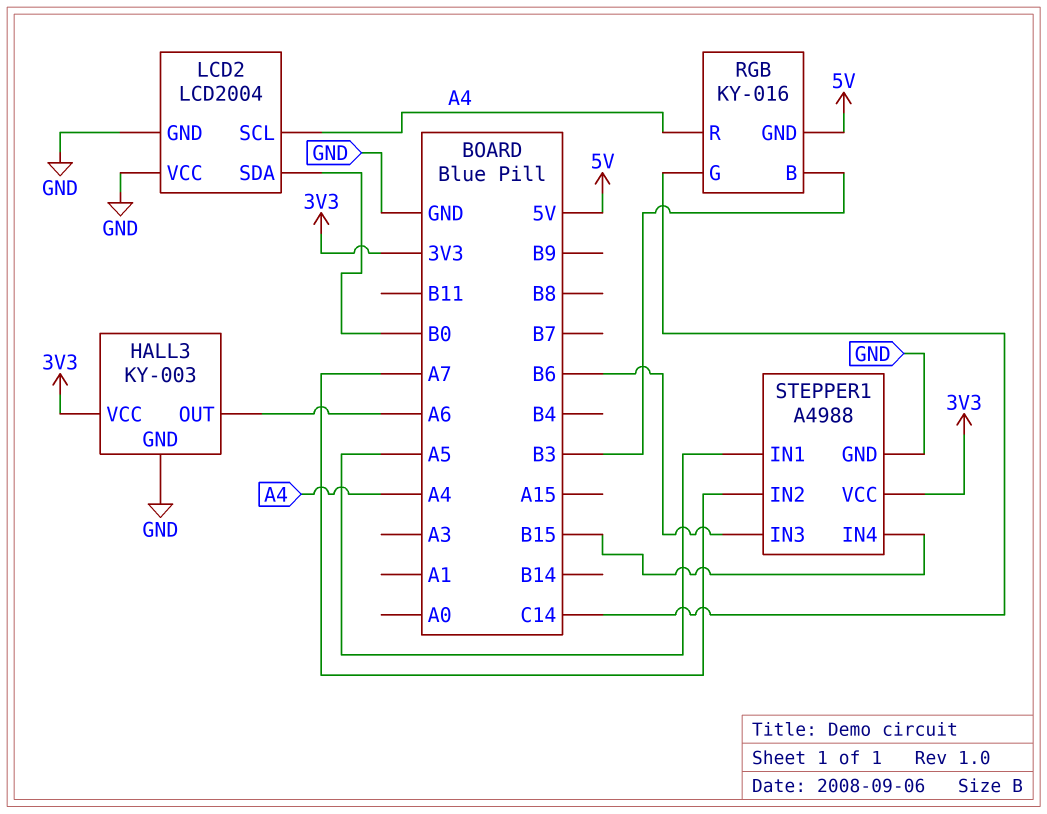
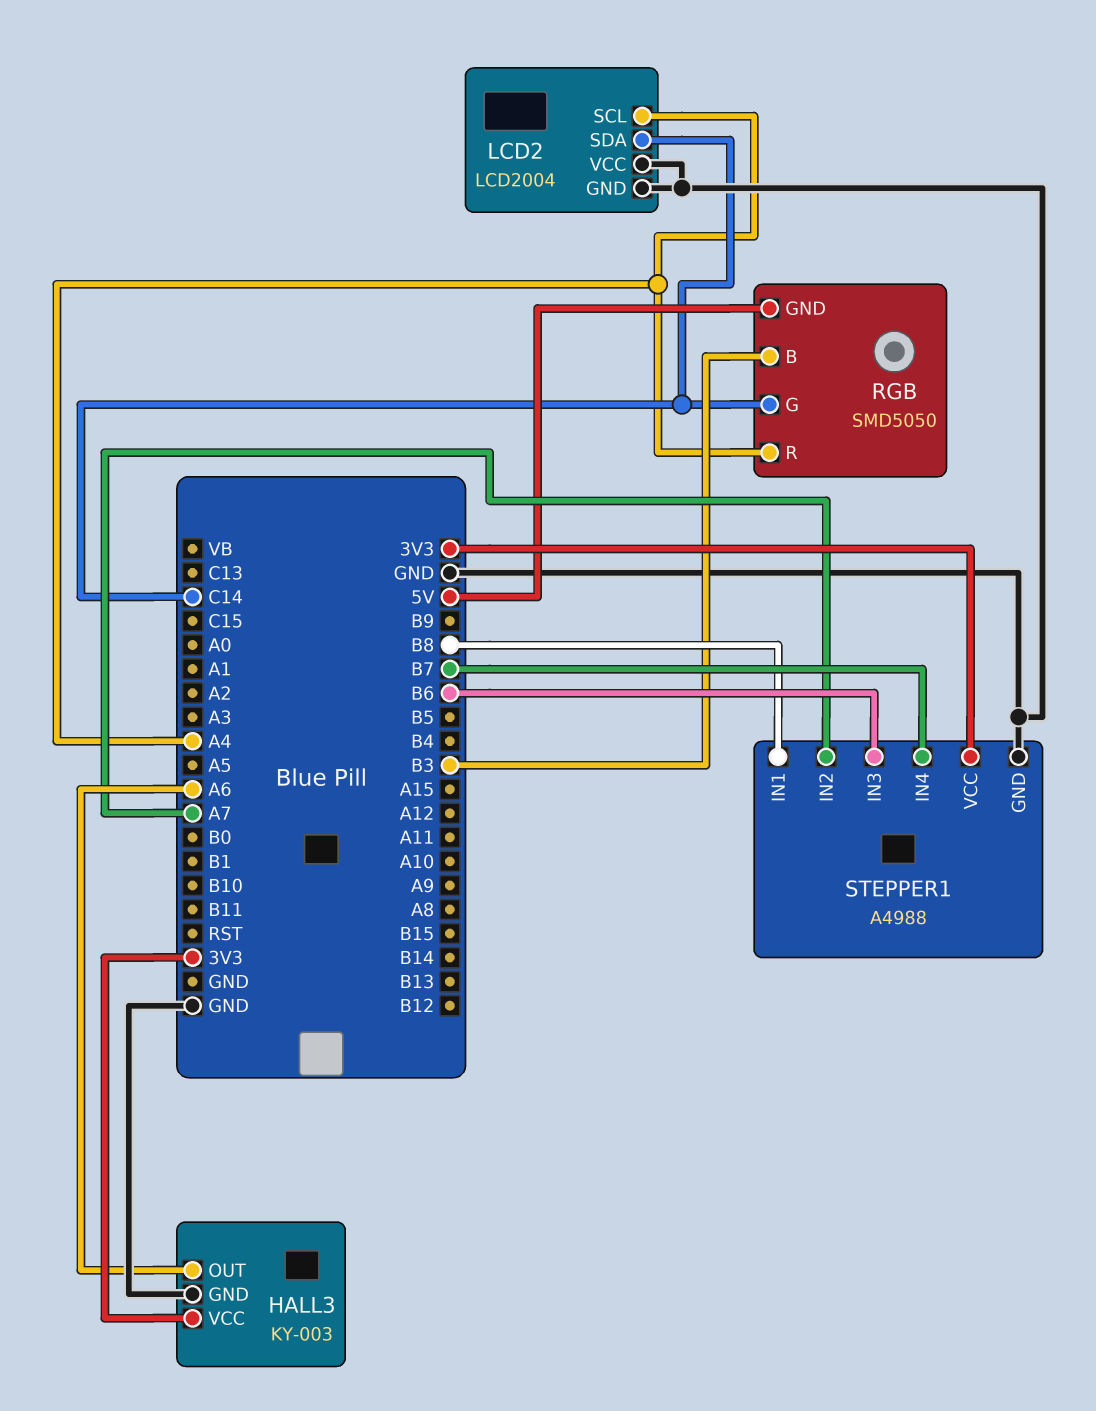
LCD2 pin SDA: B0 -> C14
RGB: KY-016 -> SMD5050
STEPPER1 pin IN1: A5 -> B8
STEPPER1 pin IN4: B15 -> B7

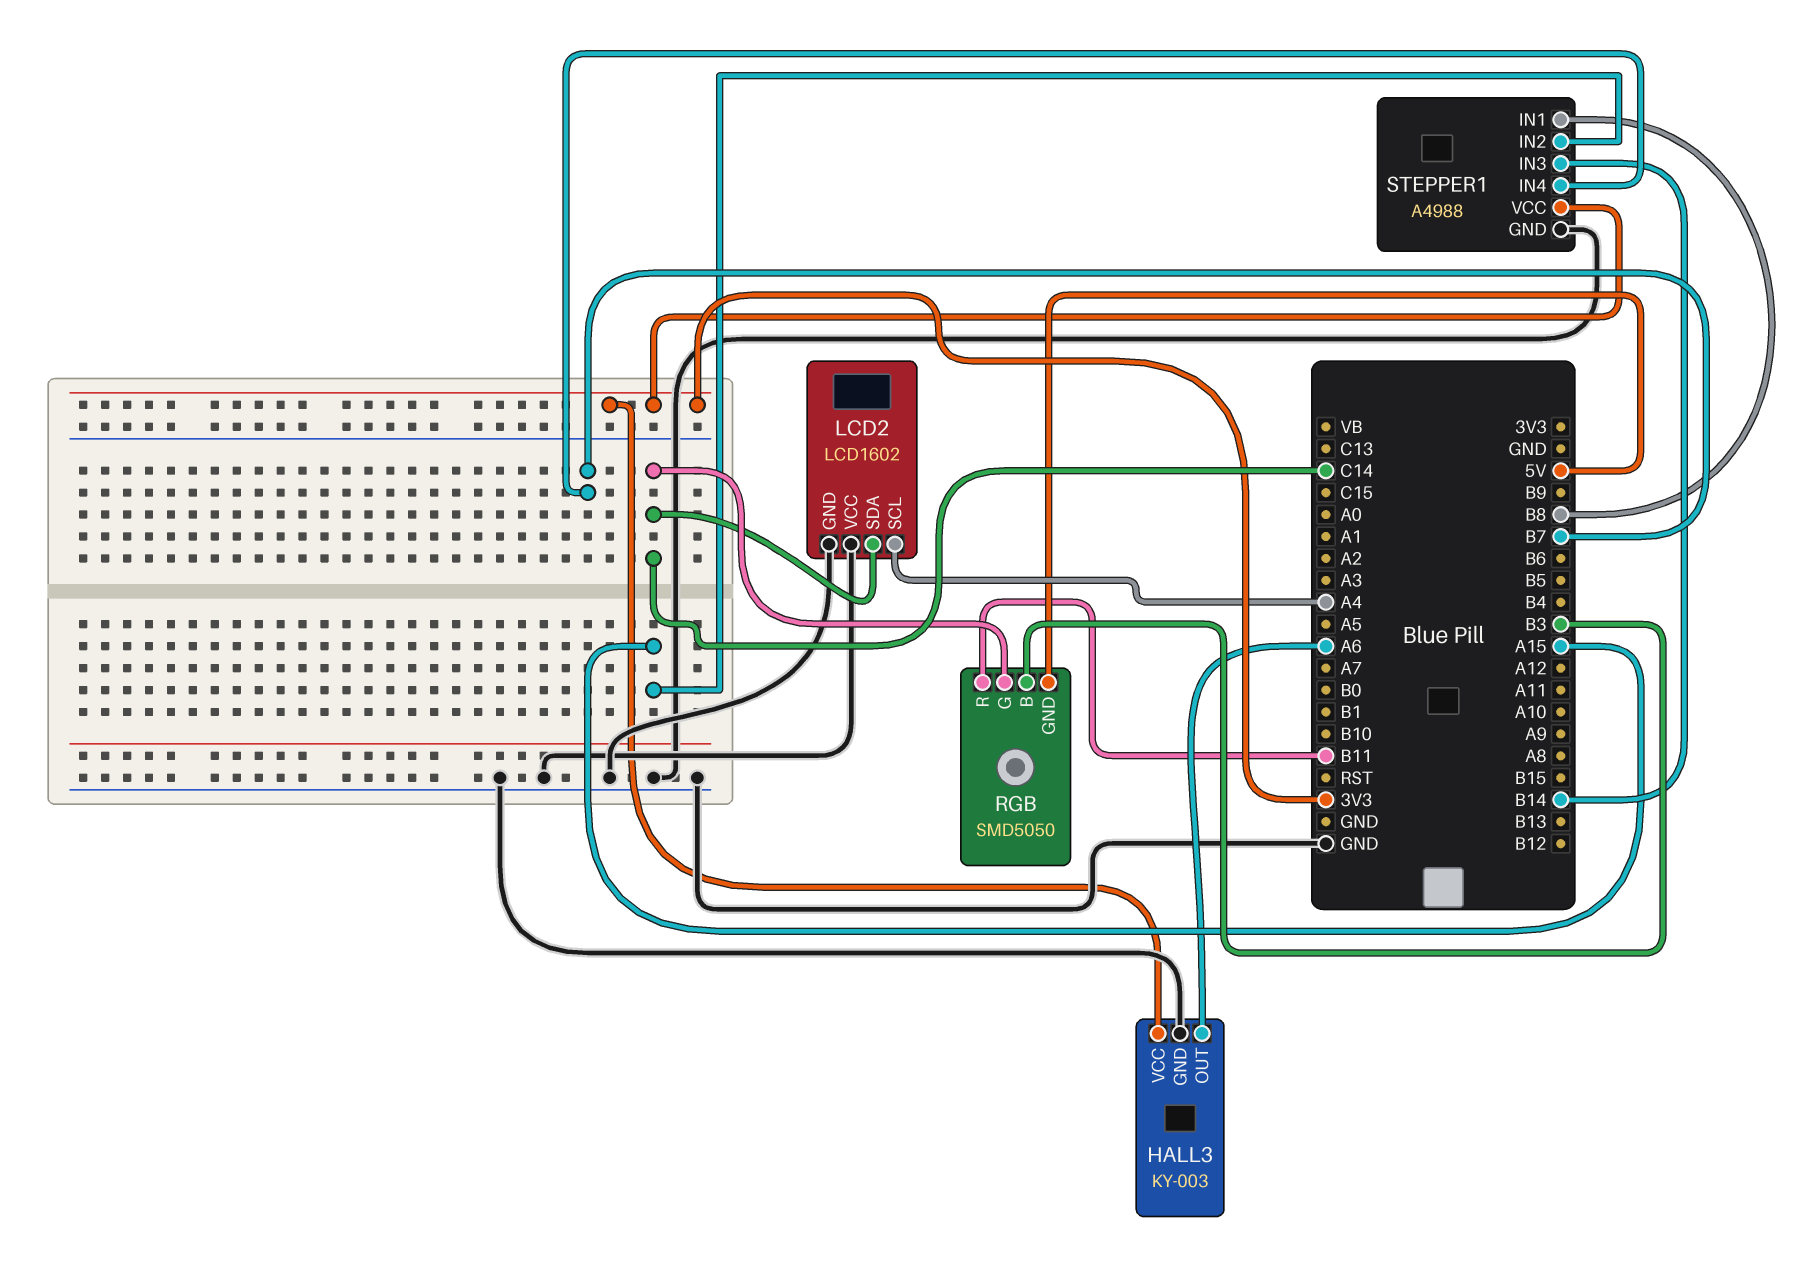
LCD2: LCD2004 -> LCD1602
RGB pin R: A4 -> B11
STEPPER1 pin IN2: A7 -> A15
STEPPER1 pin IN3: B6 -> B14

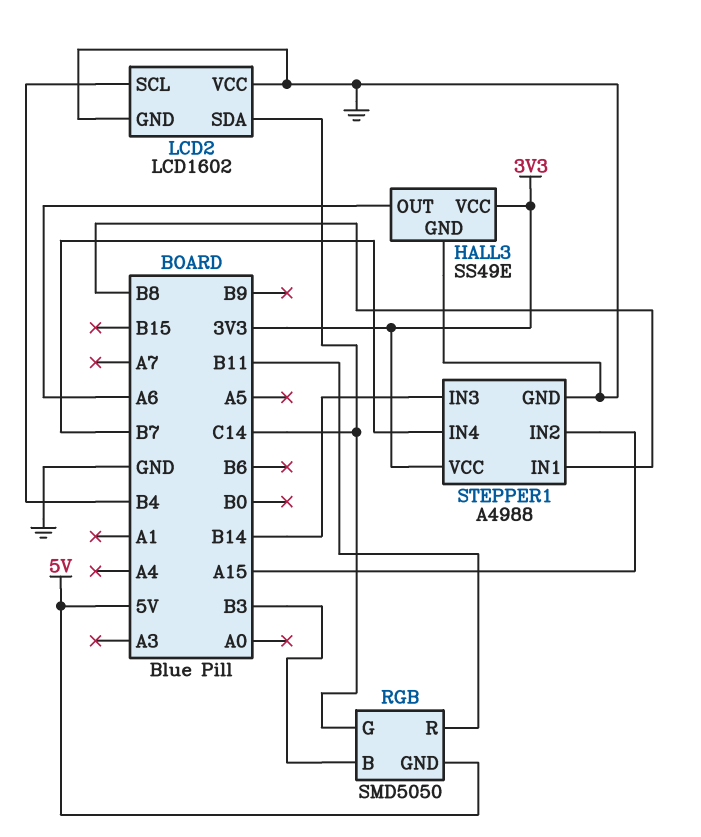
HALL3: KY-003 -> SS49E
LCD2 pin SCL: A4 -> B4

